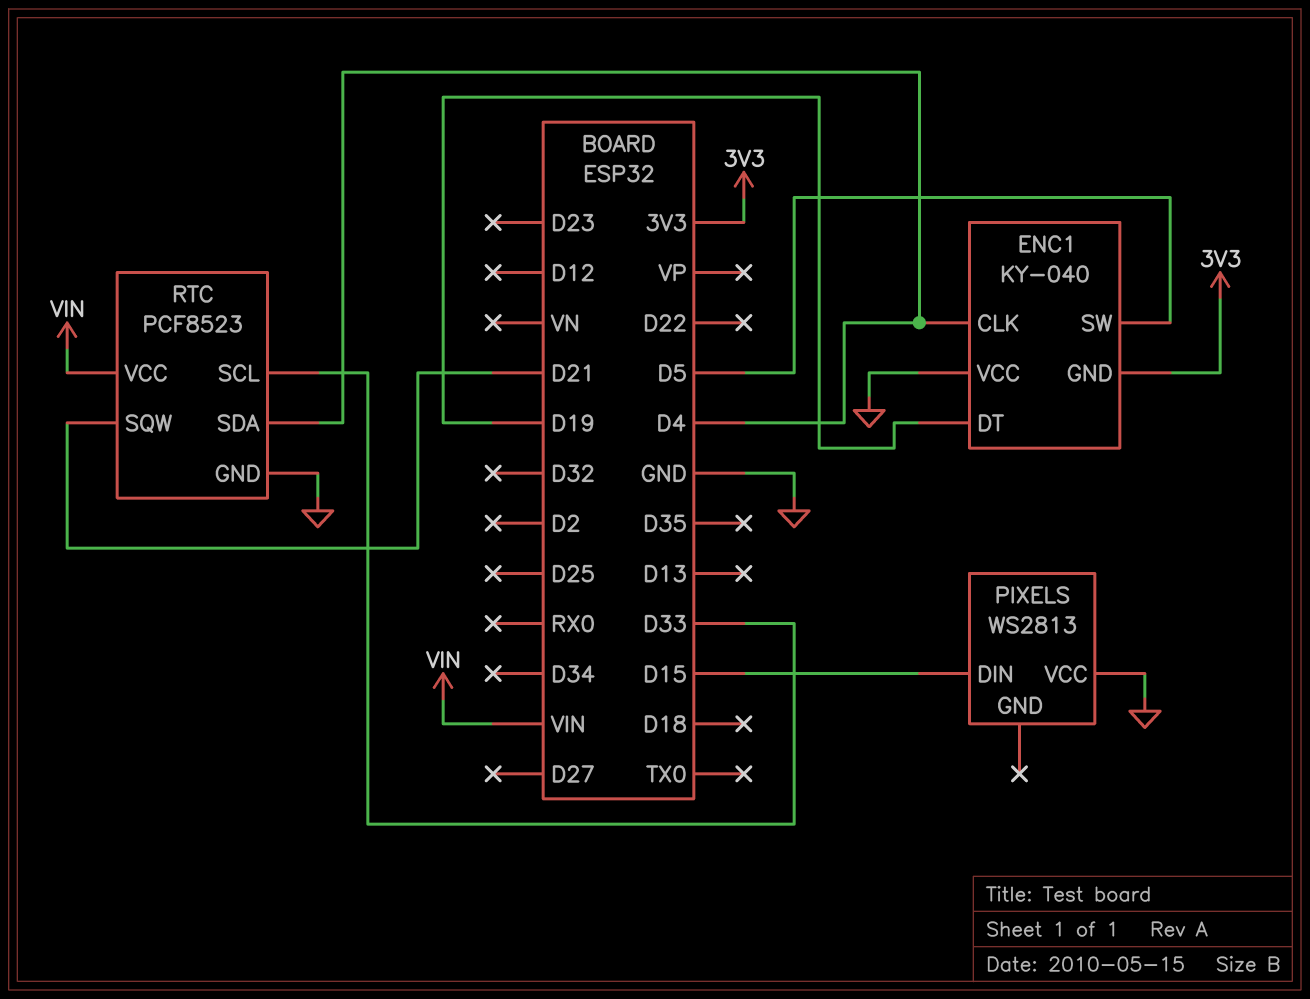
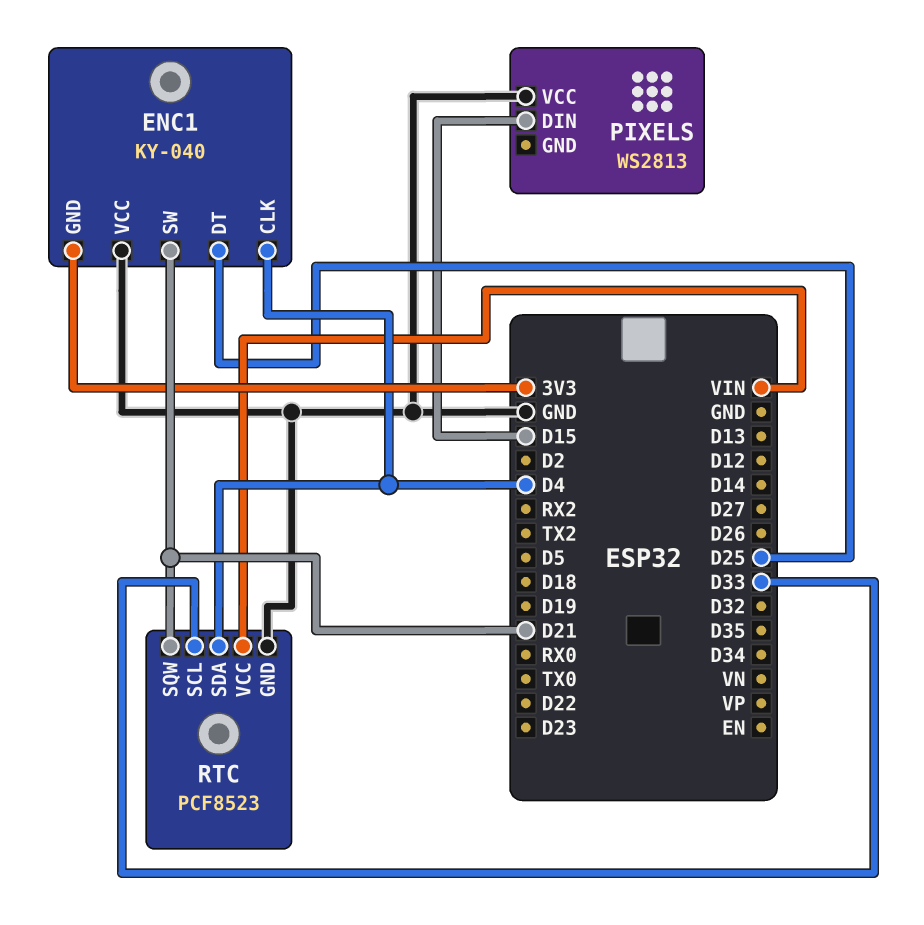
ENC1 pin DT: D19 -> D25
ENC1 pin SW: D5 -> D21

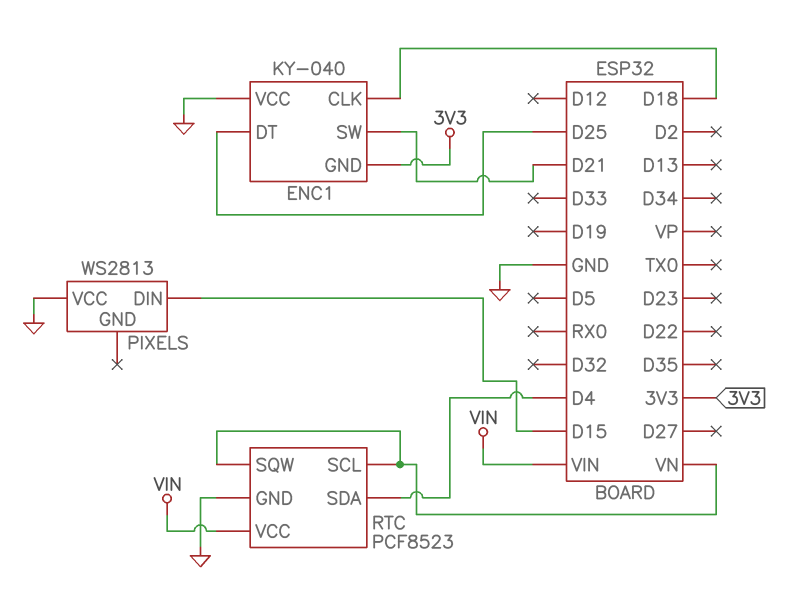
ENC1 pin CLK: D4 -> D18
RTC pin SCL: D33 -> VN
RTC pin SQW: D21 -> VN

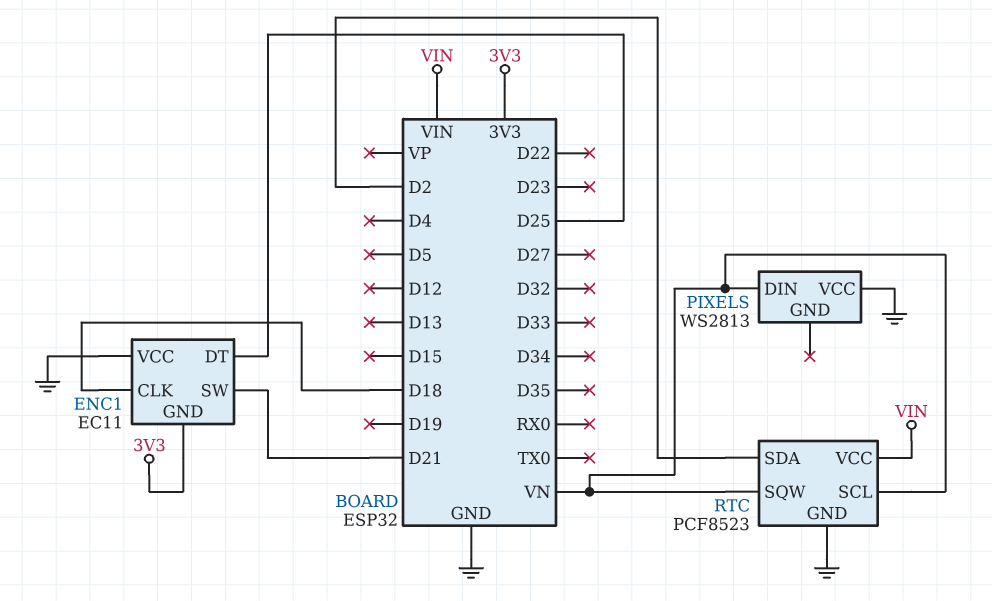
ENC1: KY-040 -> EC11
PIXELS pin DIN: D15 -> VN
RTC pin SDA: D4 -> D2

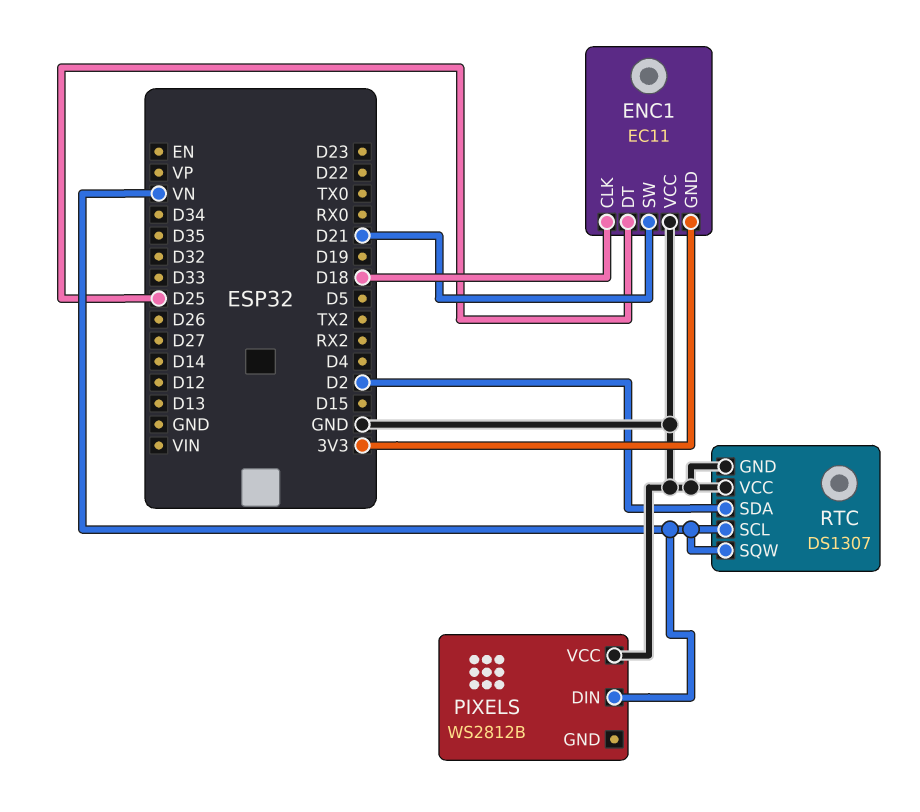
PIXELS: WS2813 -> WS2812B
RTC: PCF8523 -> DS1307
RTC pin VCC: VIN -> GND

